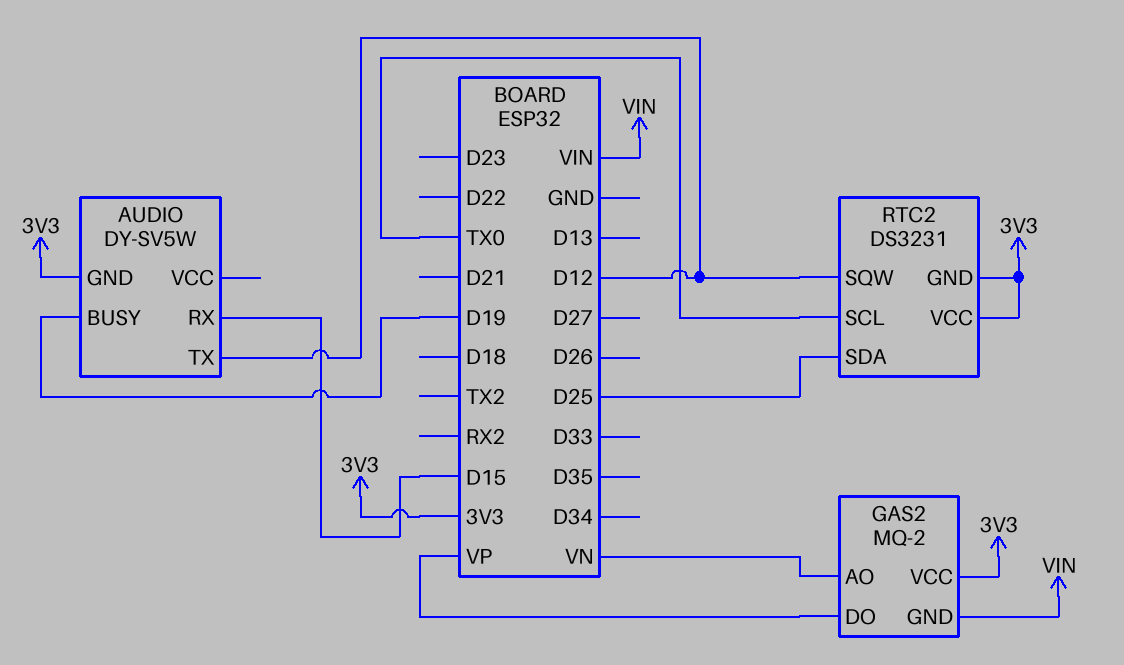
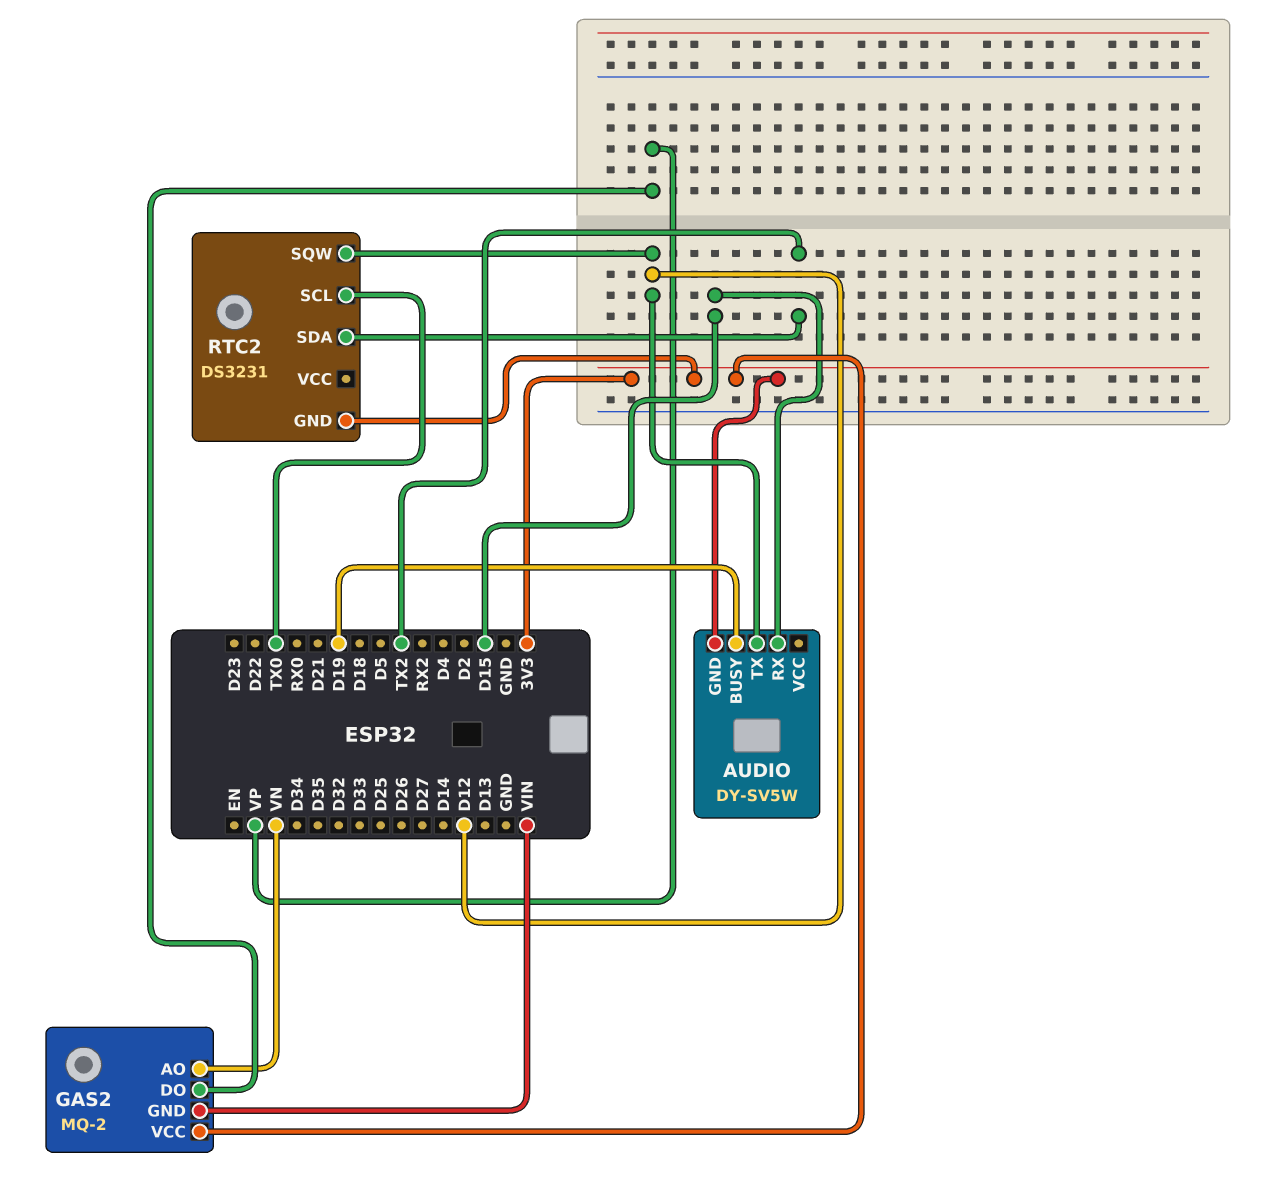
RTC2 pin SDA: D25 -> TX2
RTC2 pin VCC: 3V3 -> none

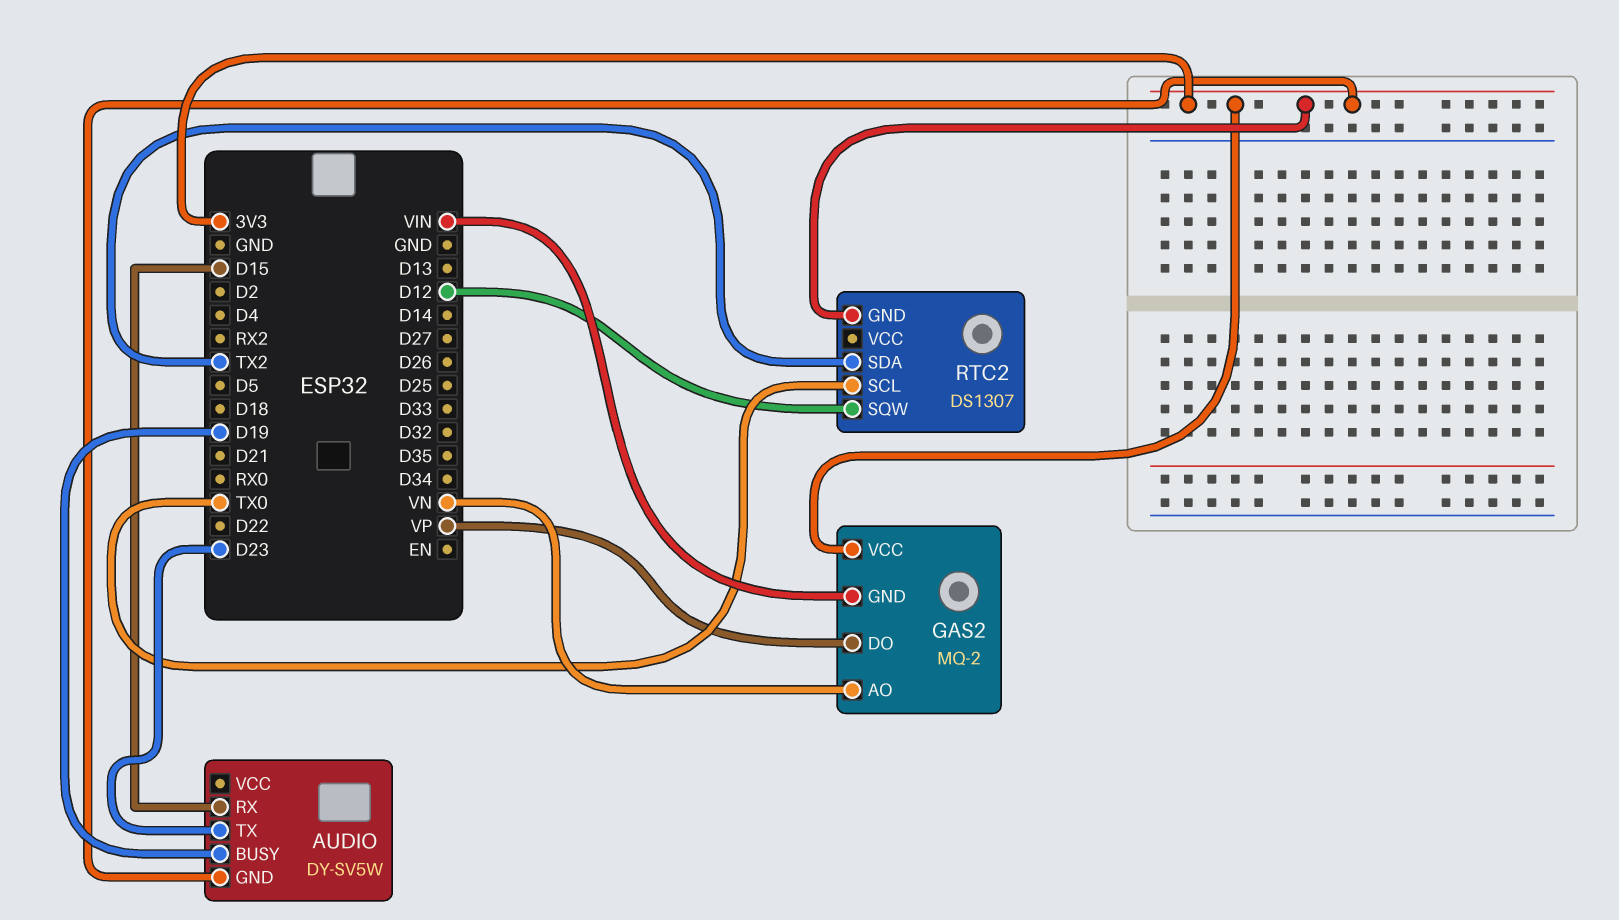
AUDIO pin TX: D12 -> D23
RTC2: DS3231 -> DS1307

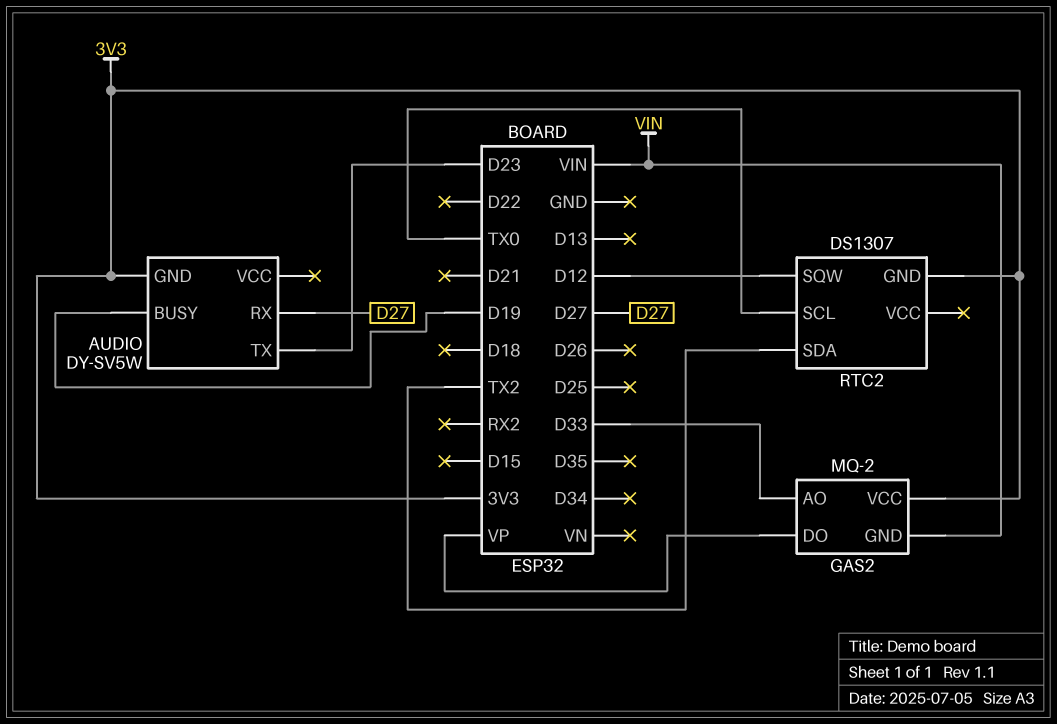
AUDIO pin RX: D15 -> D27
GAS2 pin AO: VN -> D33

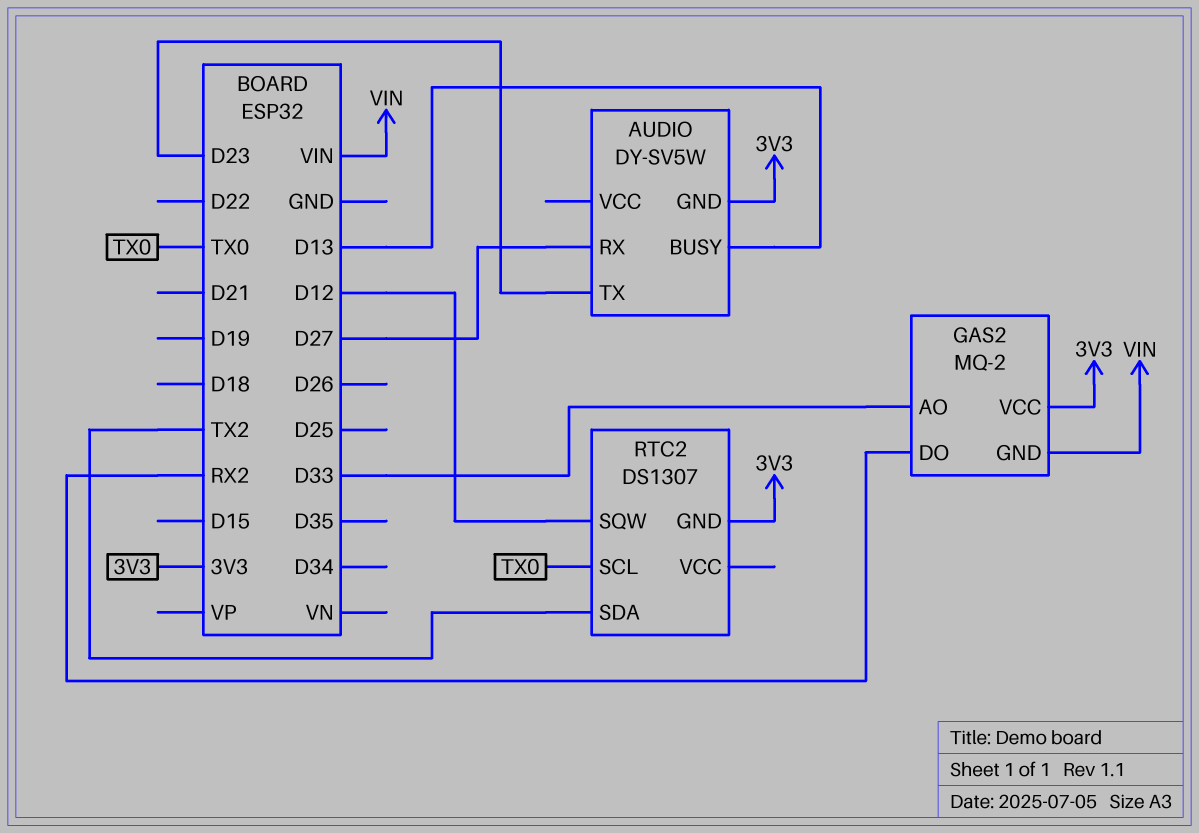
AUDIO pin BUSY: D19 -> D13
GAS2 pin DO: VP -> RX2

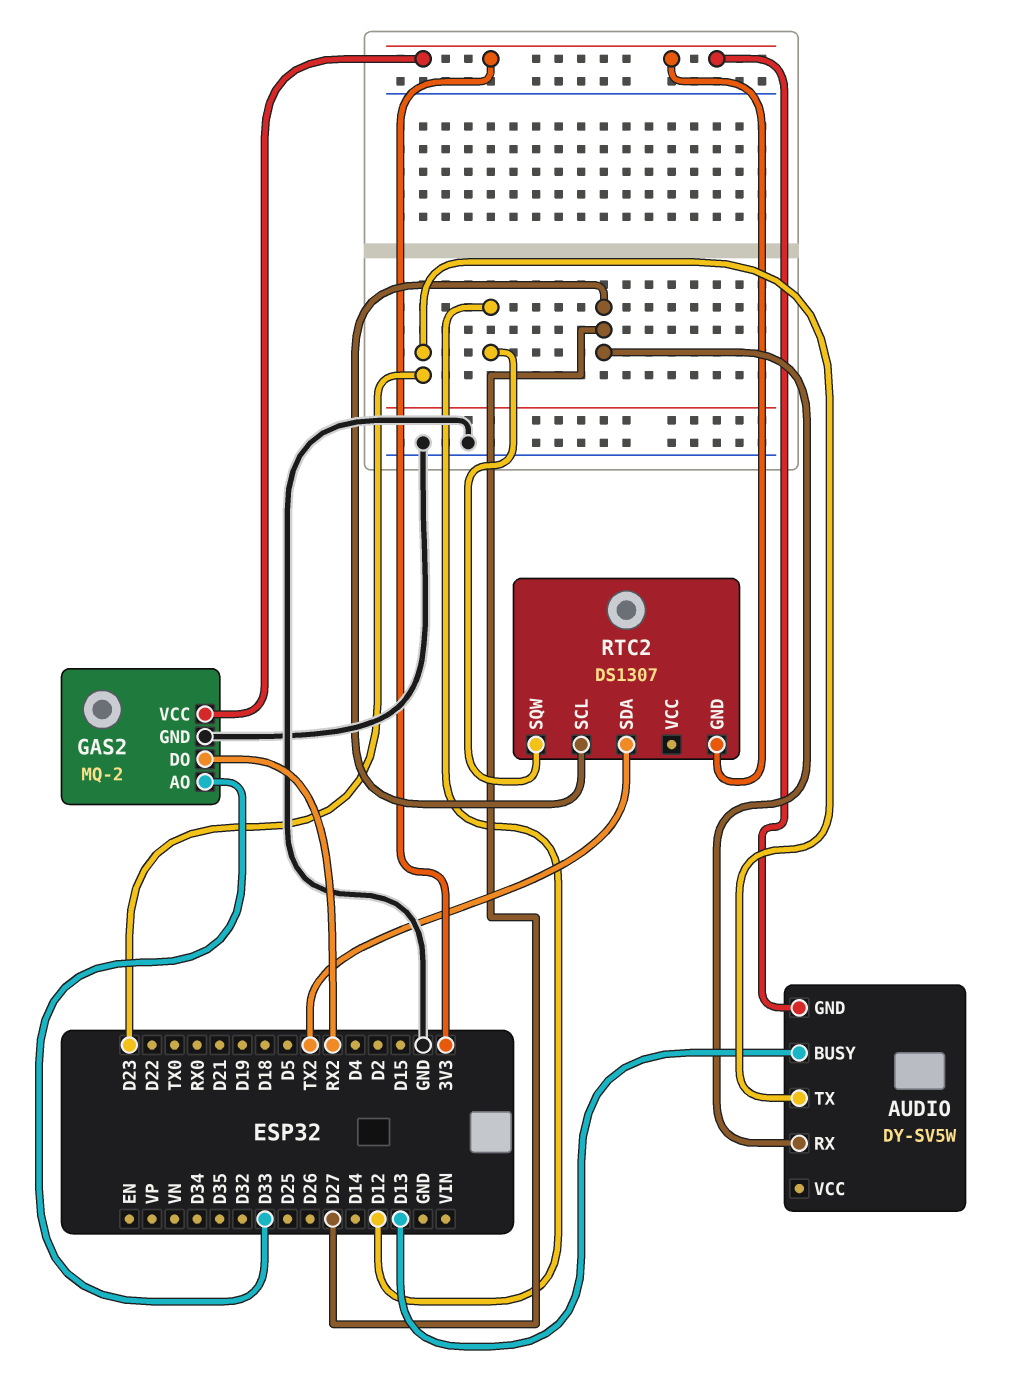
GAS2 pin GND: VIN -> GND
RTC2 pin SCL: TX0 -> D27

